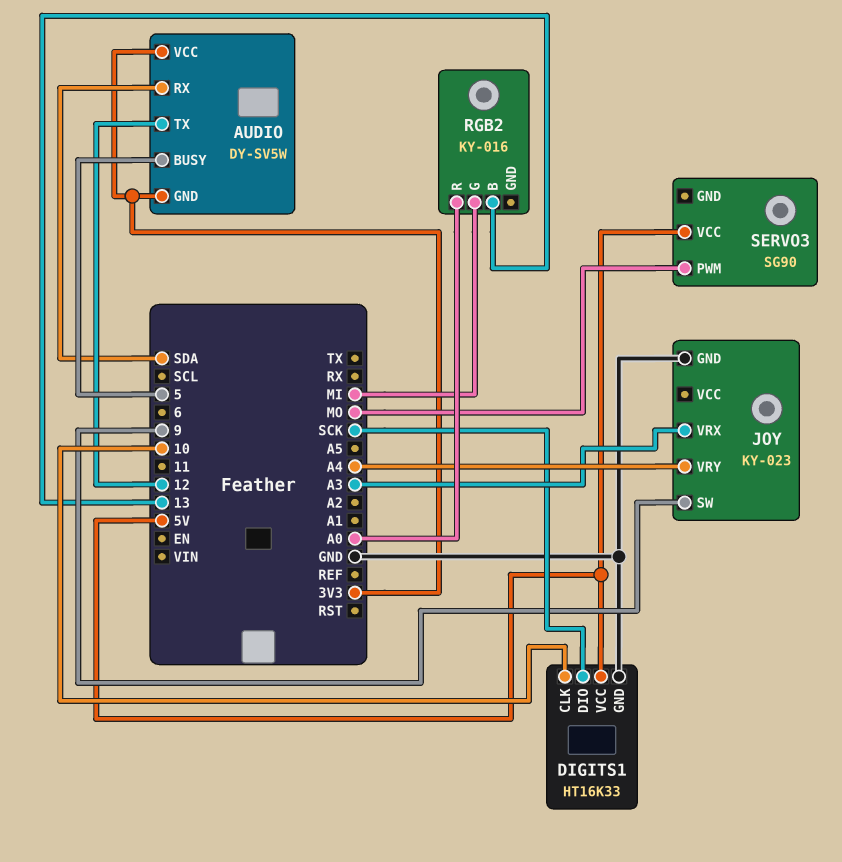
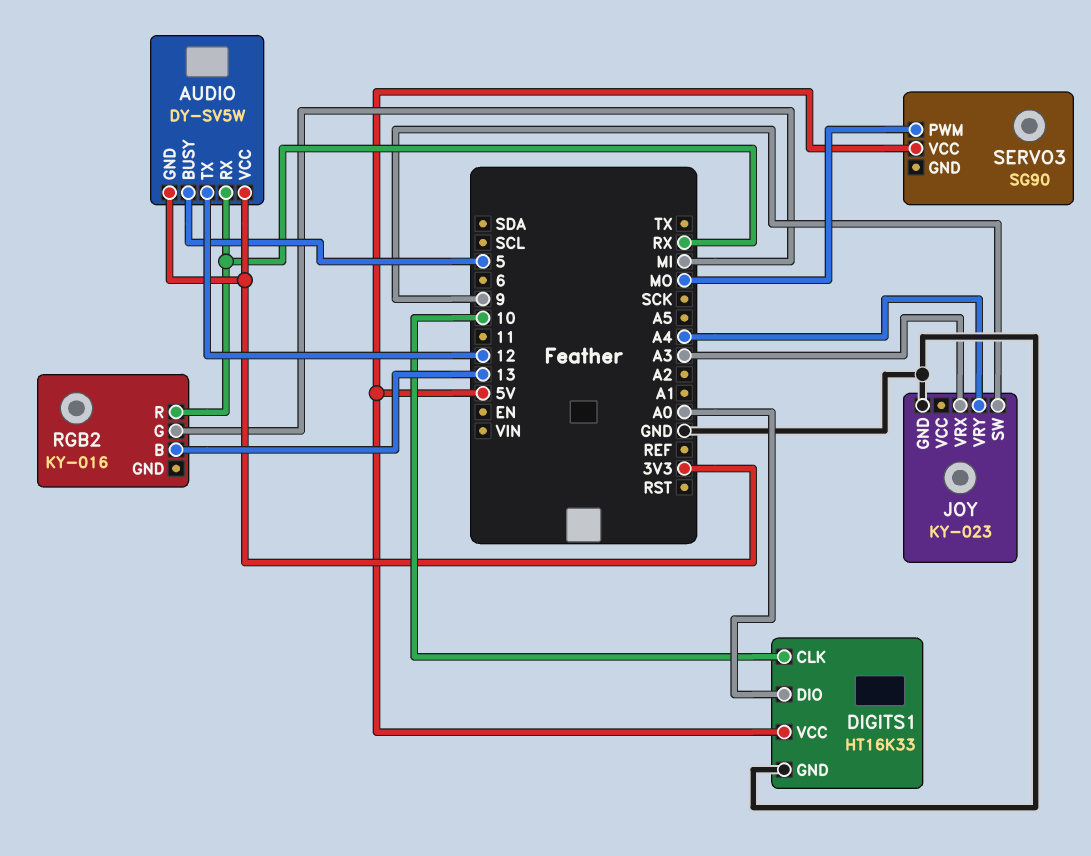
AUDIO pin RX: SDA -> RX
DIGITS1 pin DIO: SCK -> A0
RGB2 pin R: A0 -> RX

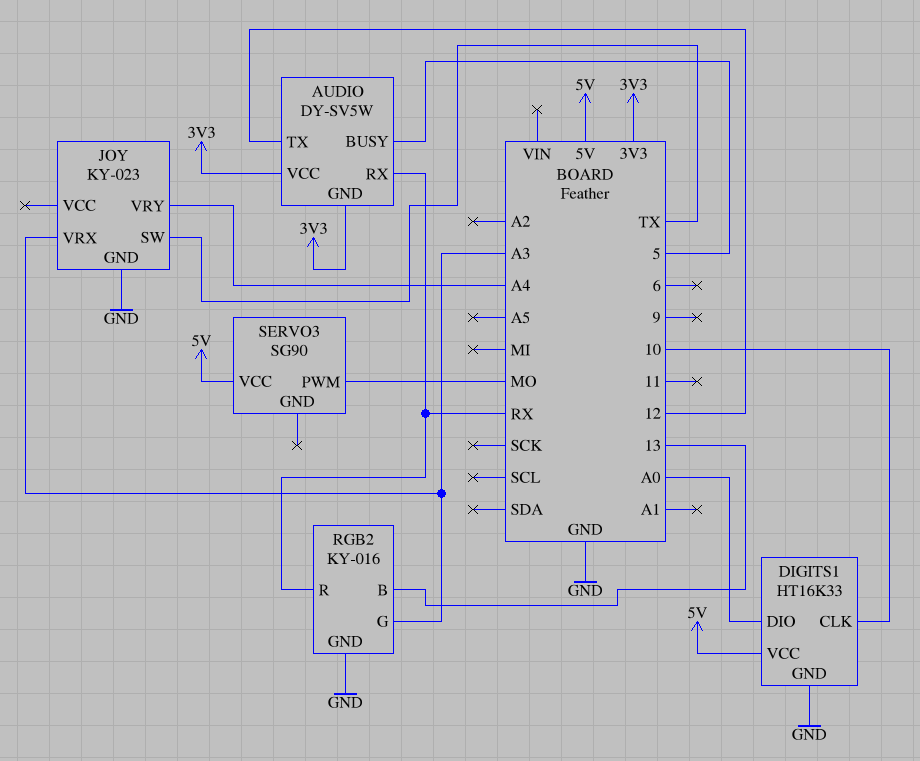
JOY pin SW: 9 -> TX
RGB2 pin G: MI -> A3
RGB2 pin GND: none -> GND

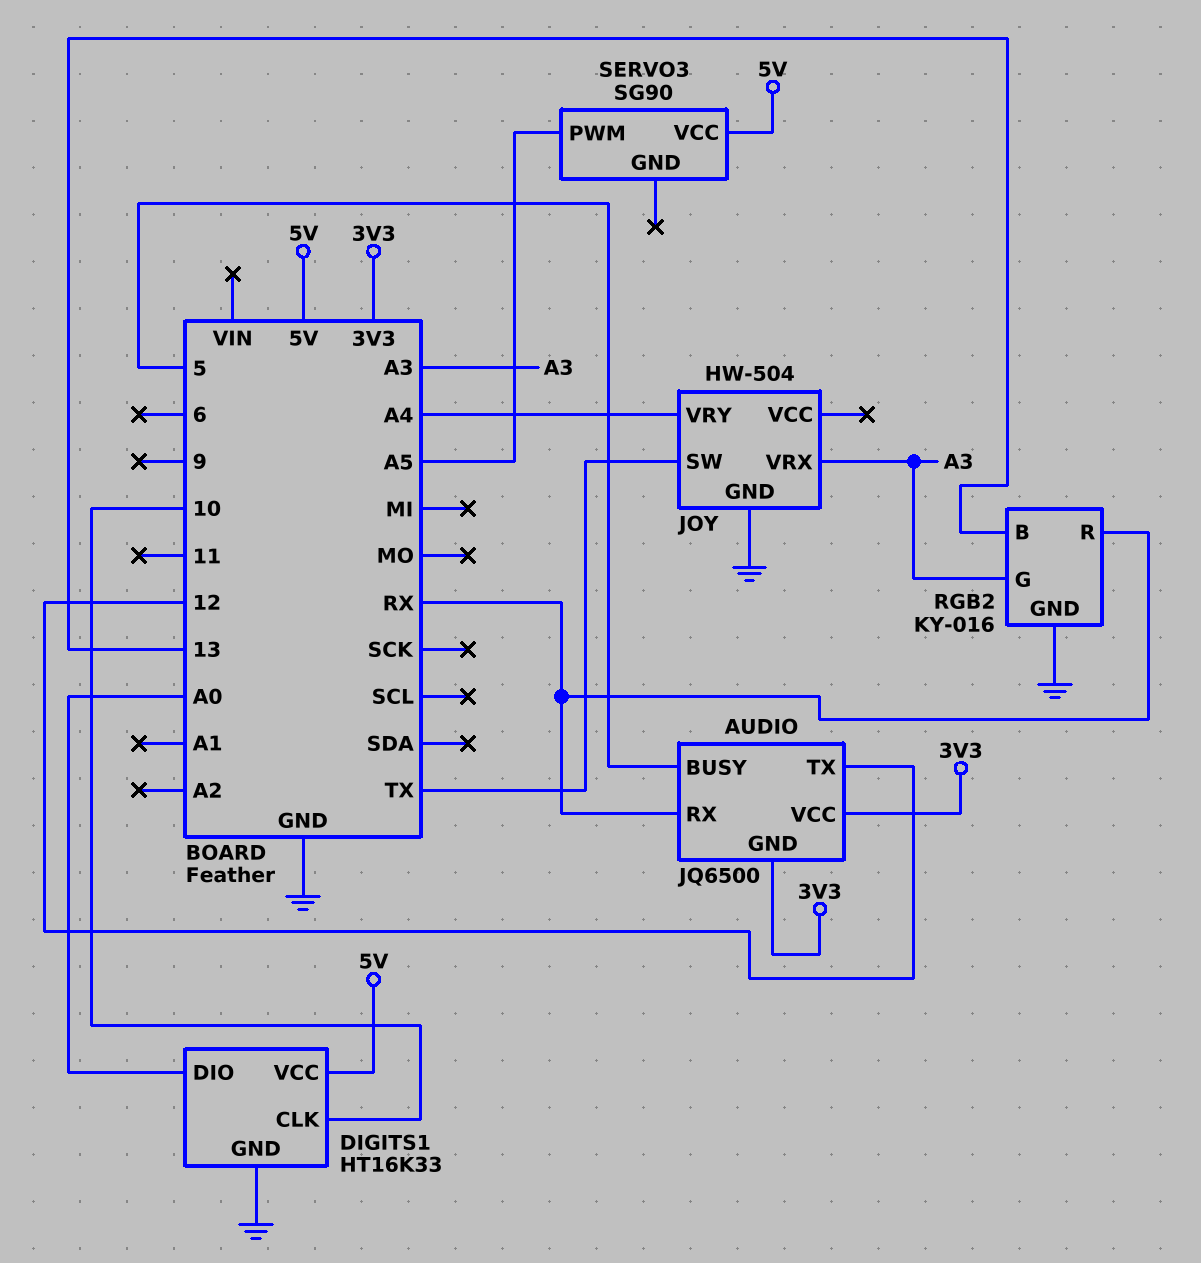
AUDIO: DY-SV5W -> JQ6500
JOY: KY-023 -> HW-504
SERVO3 pin PWM: MO -> A5

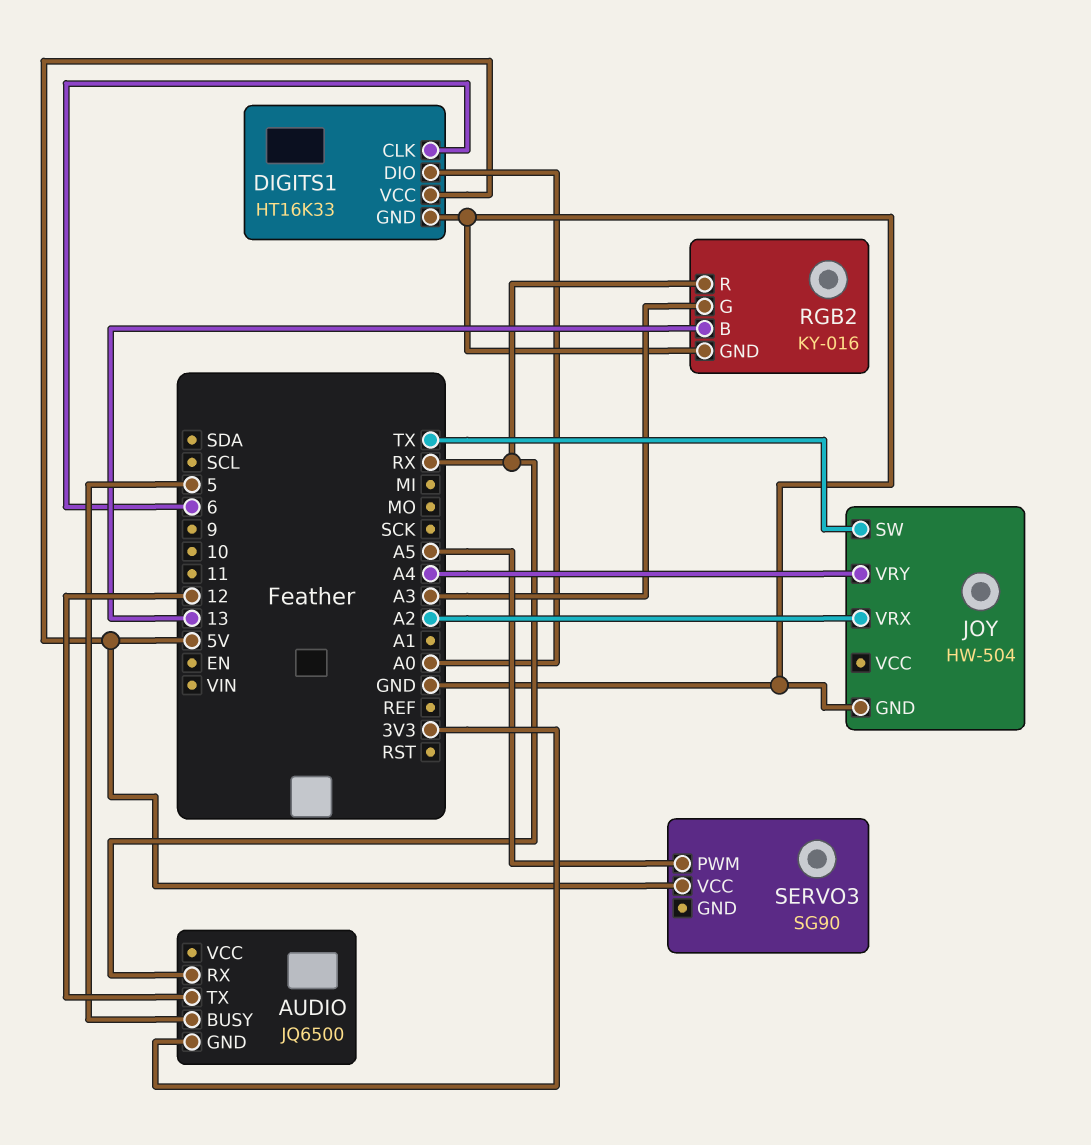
AUDIO pin VCC: 3V3 -> none
DIGITS1 pin CLK: 10 -> 6
JOY pin VRX: A3 -> A2

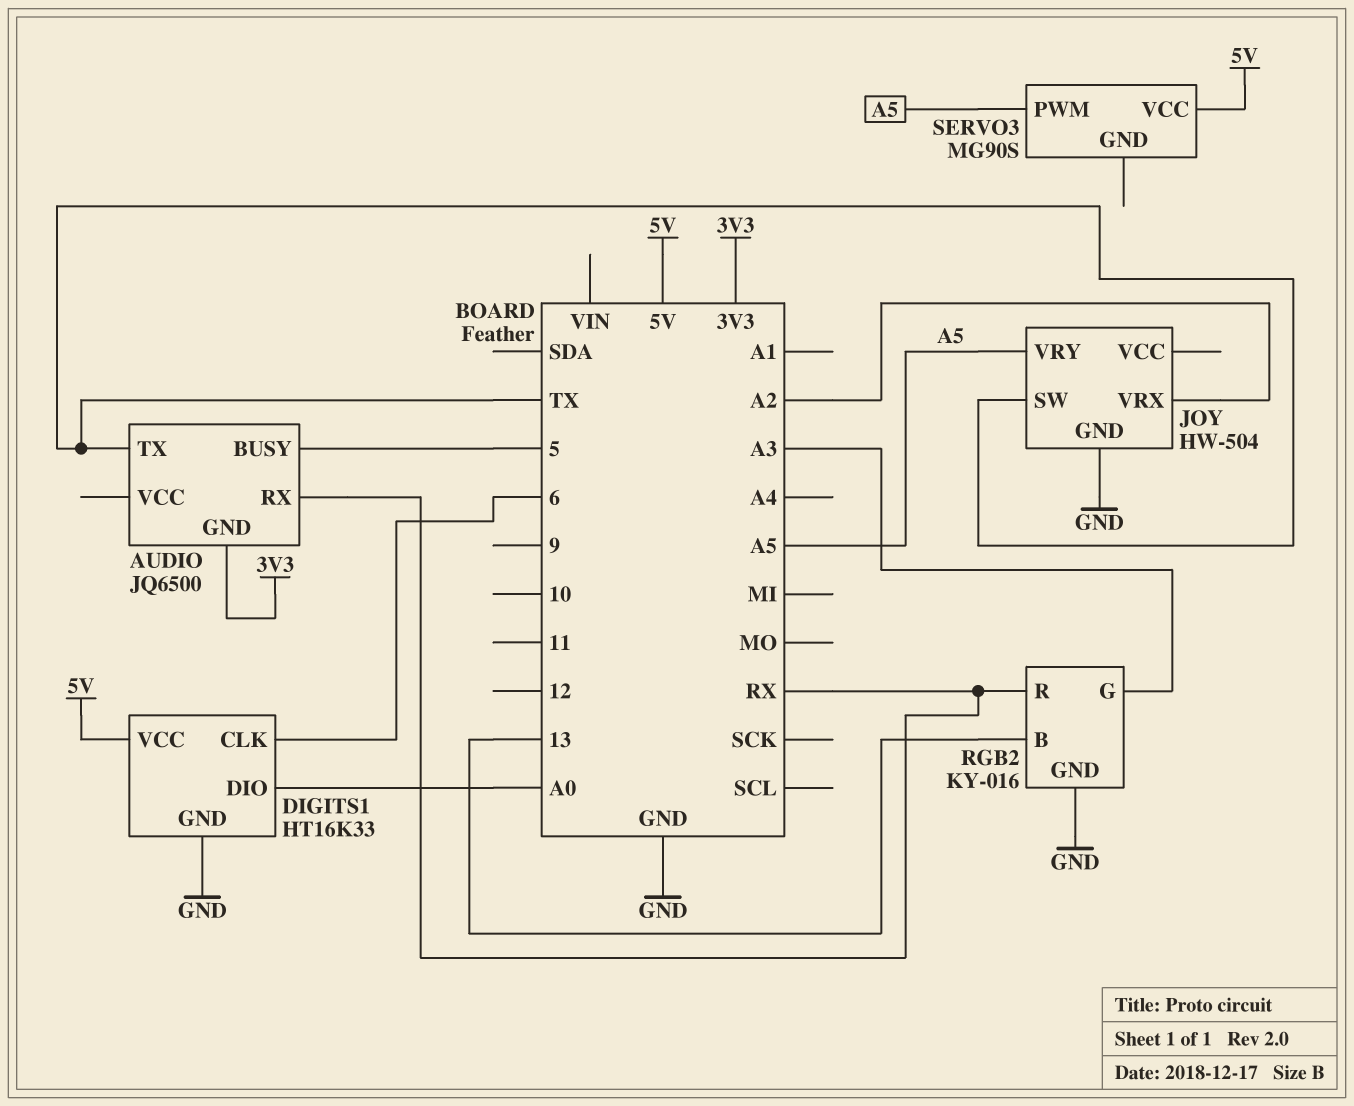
AUDIO pin TX: 12 -> TX
JOY pin VRY: A4 -> A5
SERVO3: SG90 -> MG90S

